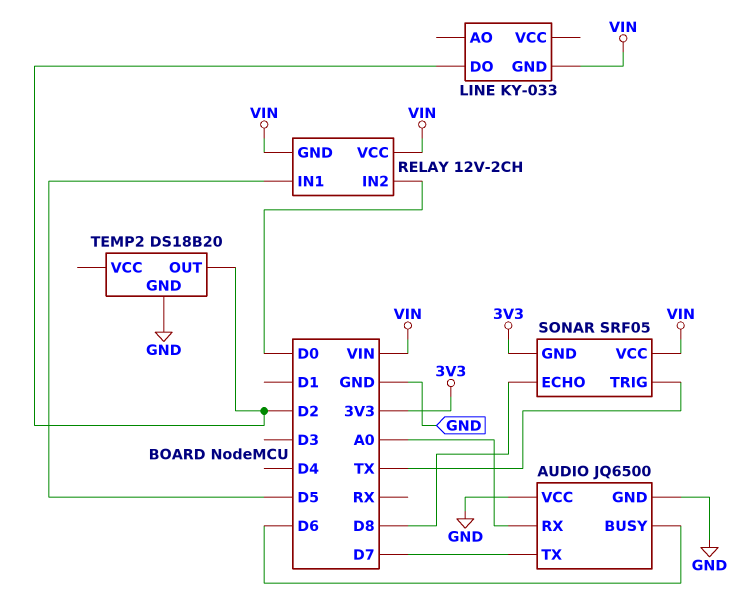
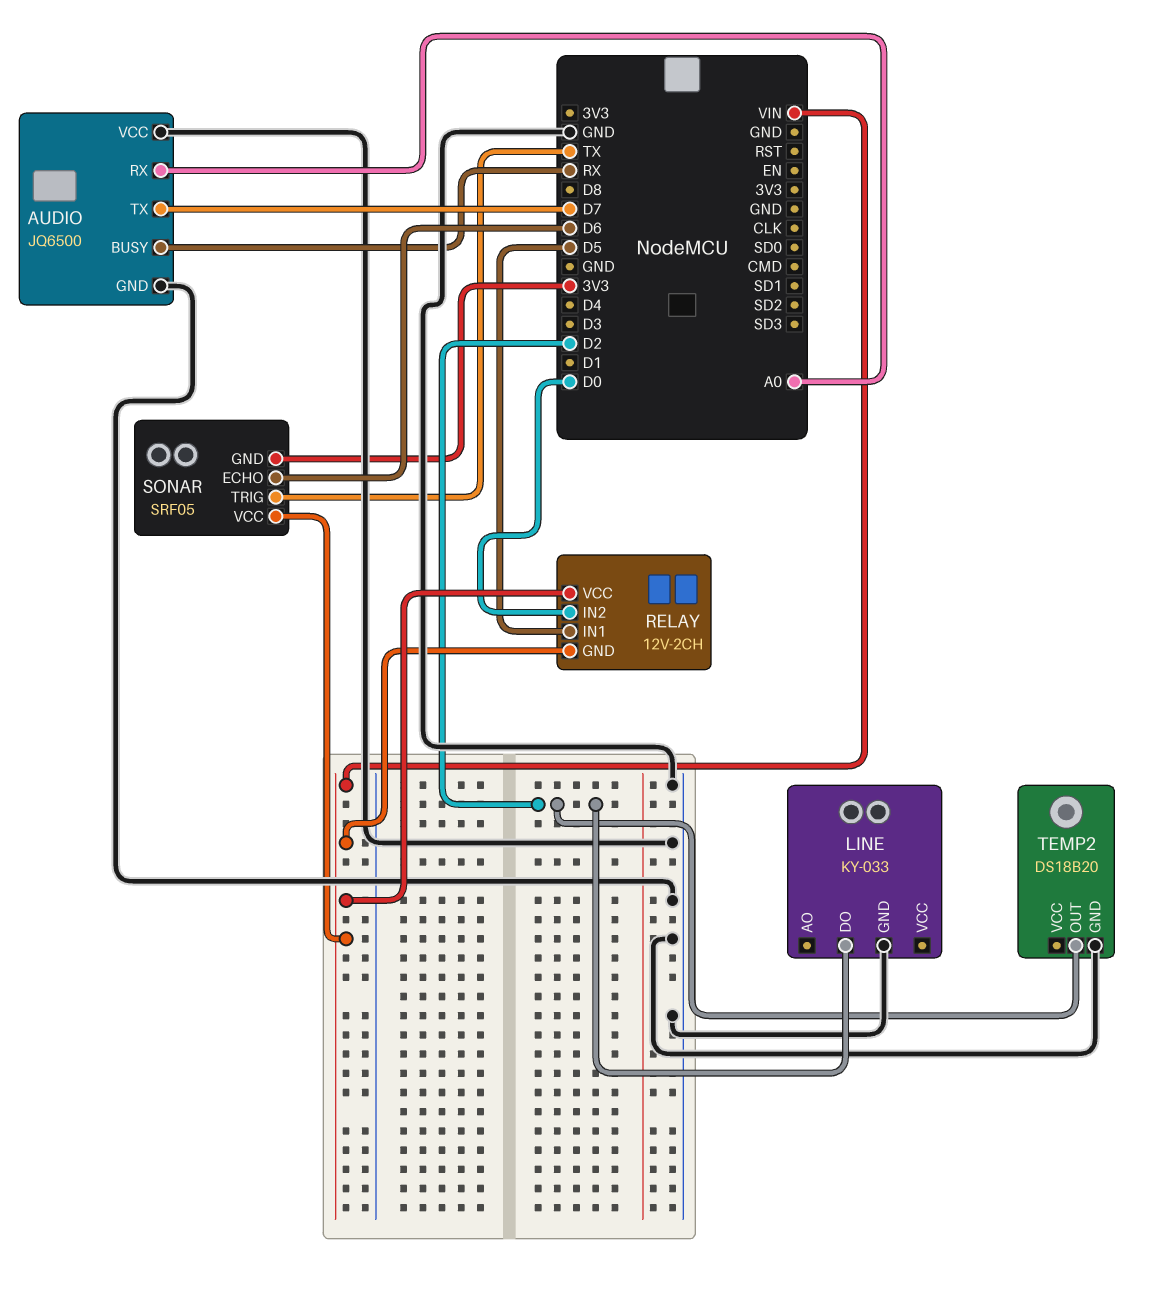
AUDIO pin BUSY: D6 -> RX
LINE pin GND: VIN -> GND
SONAR pin ECHO: D8 -> D6

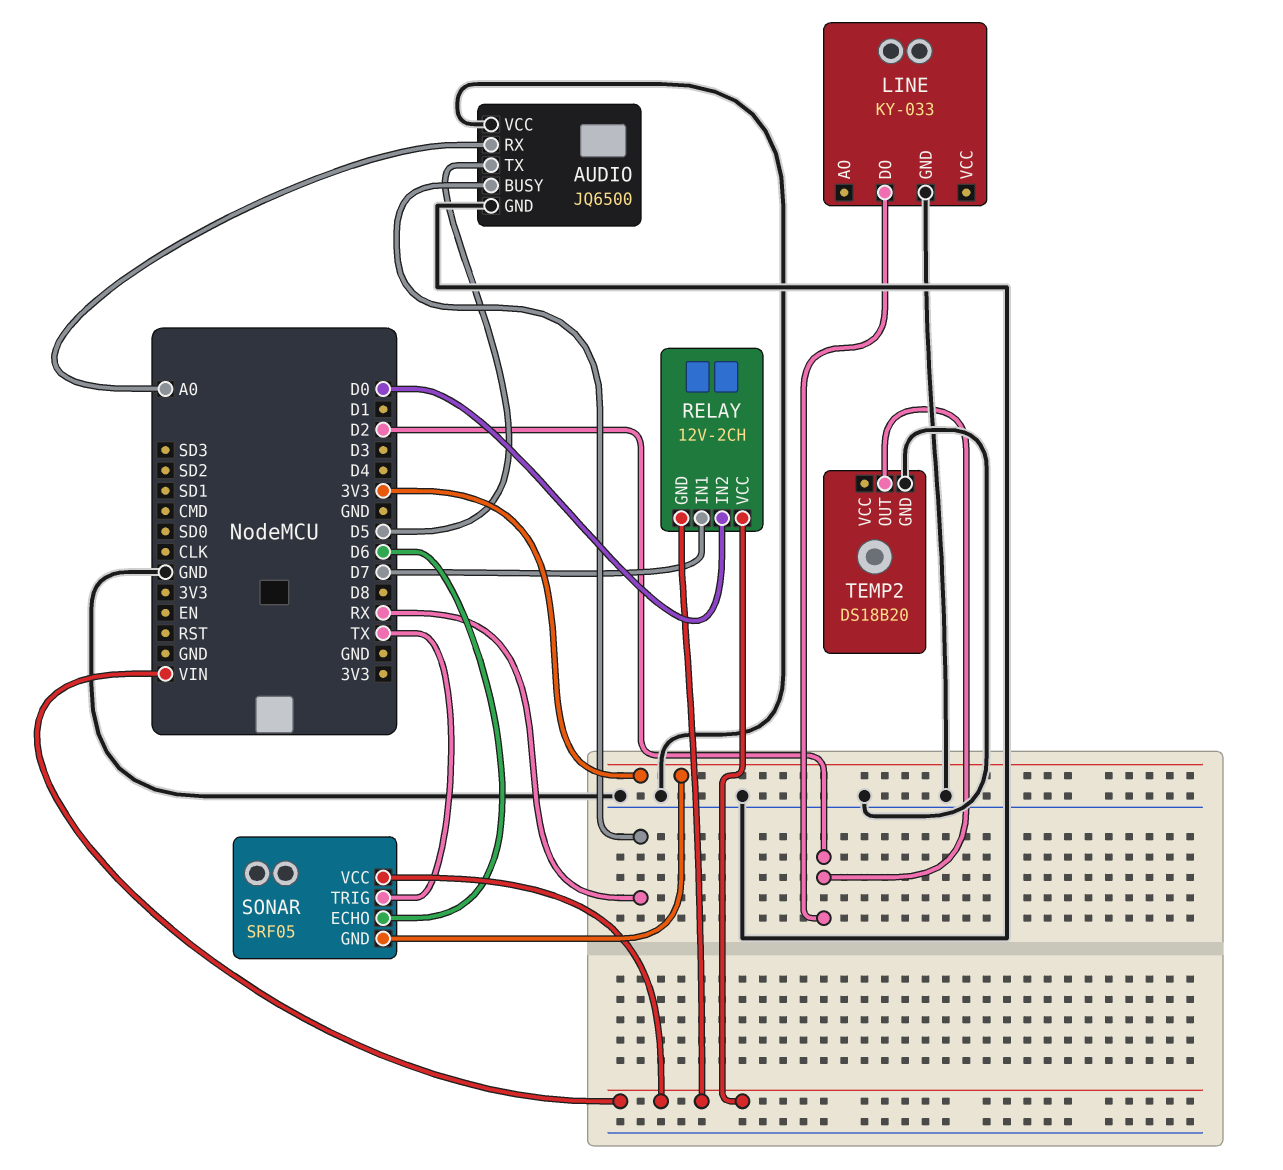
AUDIO pin TX: D7 -> D5
RELAY pin IN1: D5 -> D7

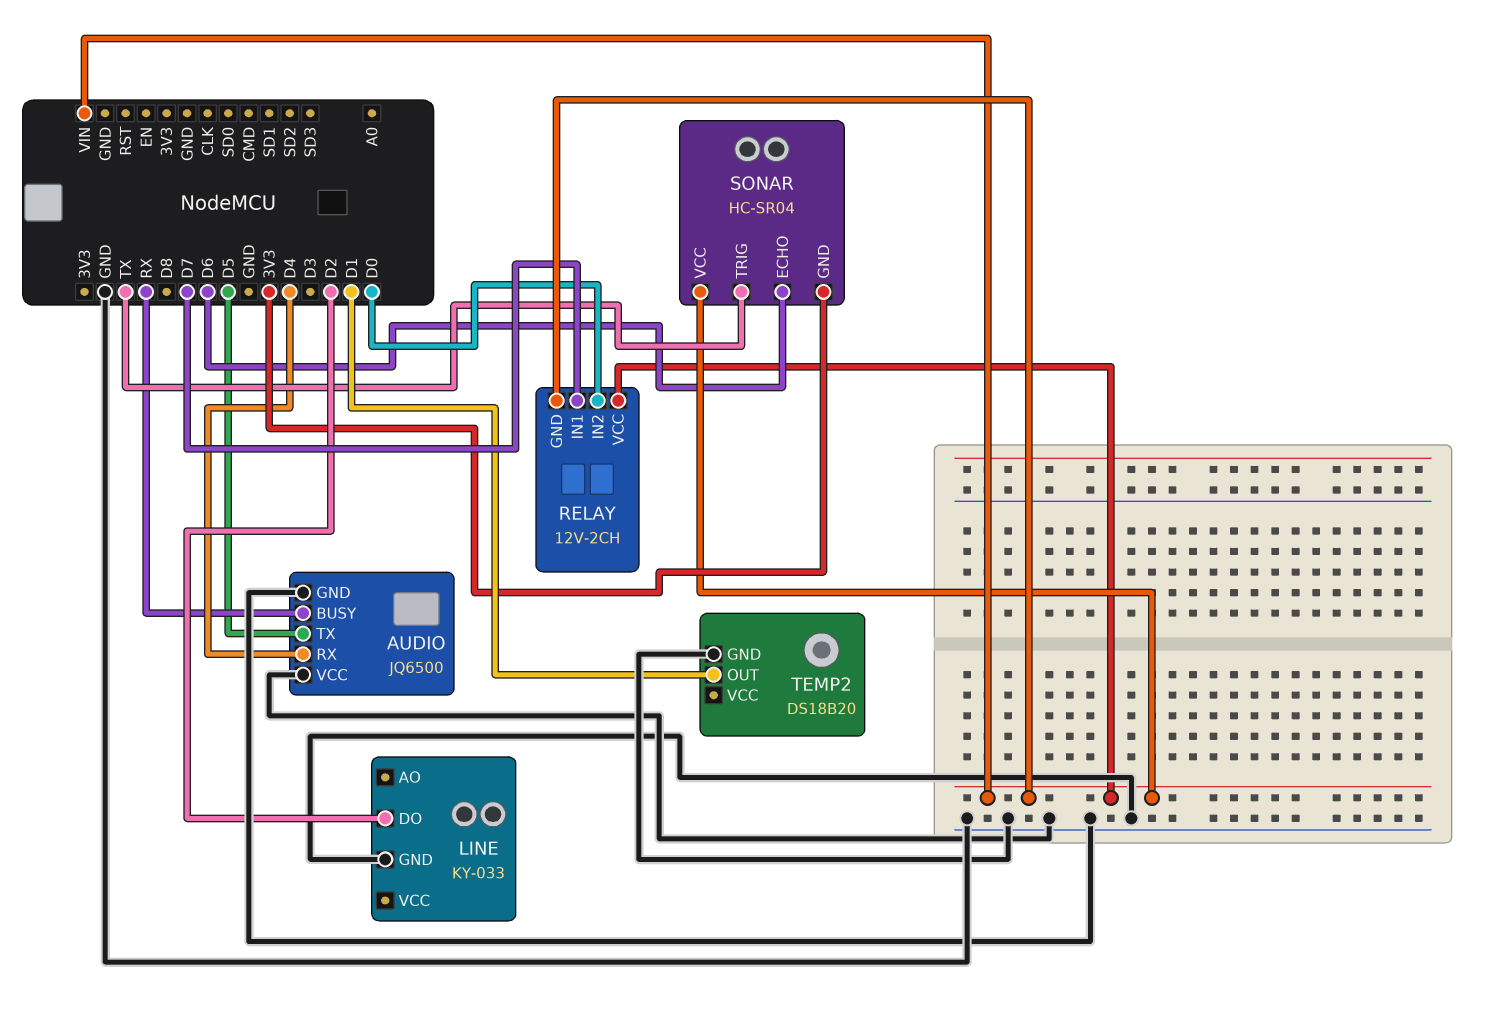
AUDIO pin RX: A0 -> D4
SONAR: SRF05 -> HC-SR04
TEMP2 pin OUT: D2 -> D1

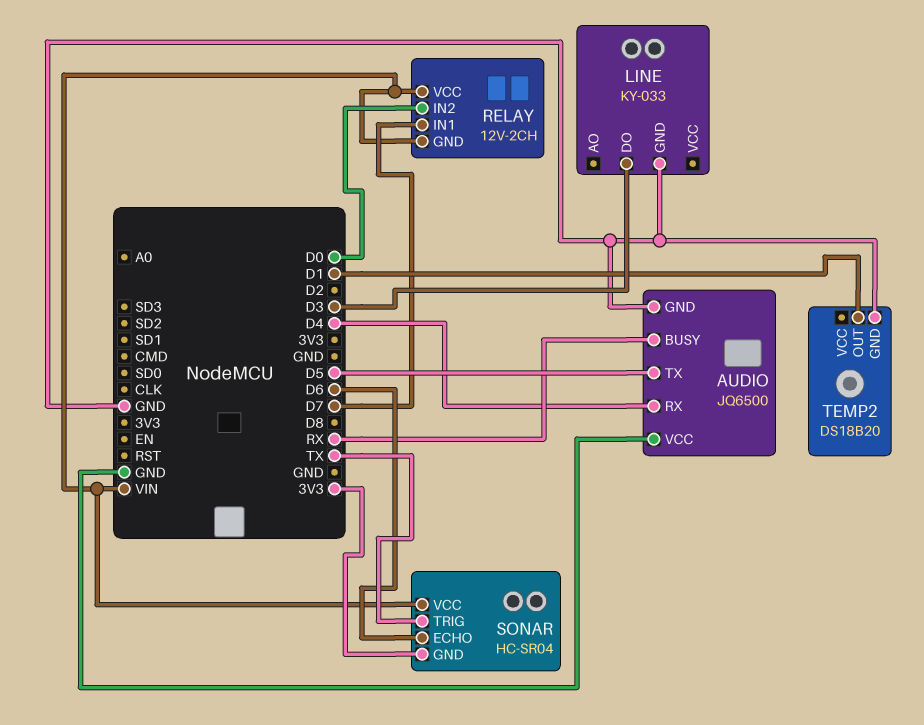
LINE pin DO: D2 -> D3

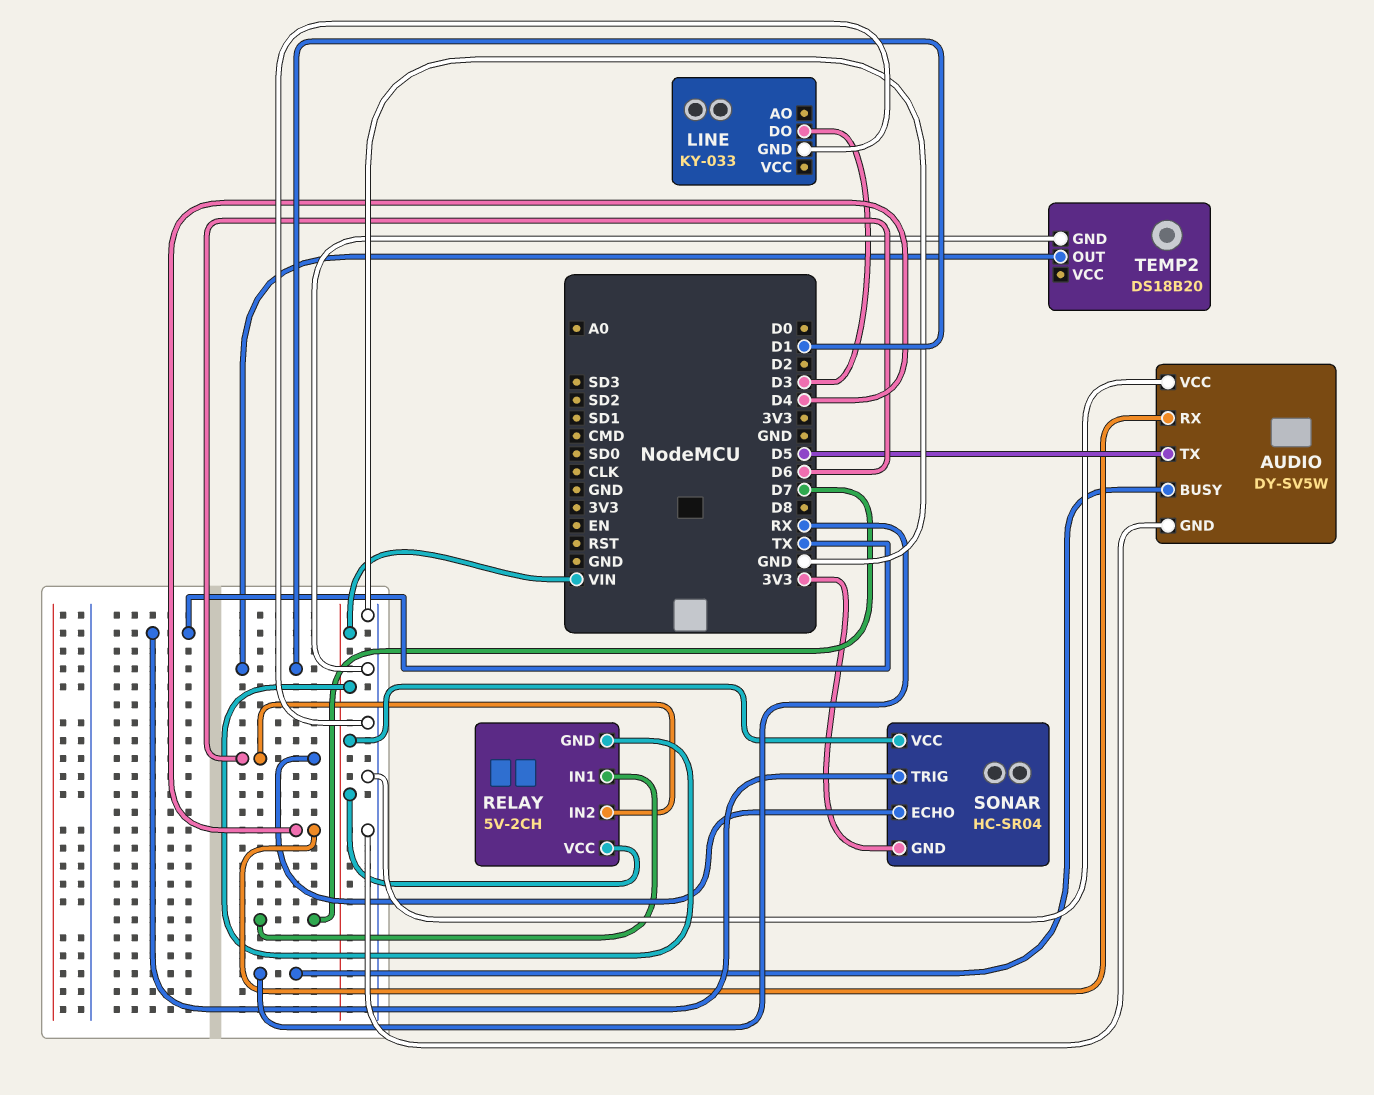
AUDIO: JQ6500 -> DY-SV5W
RELAY: 12V-2CH -> 5V-2CH
RELAY pin IN2: D0 -> D6

